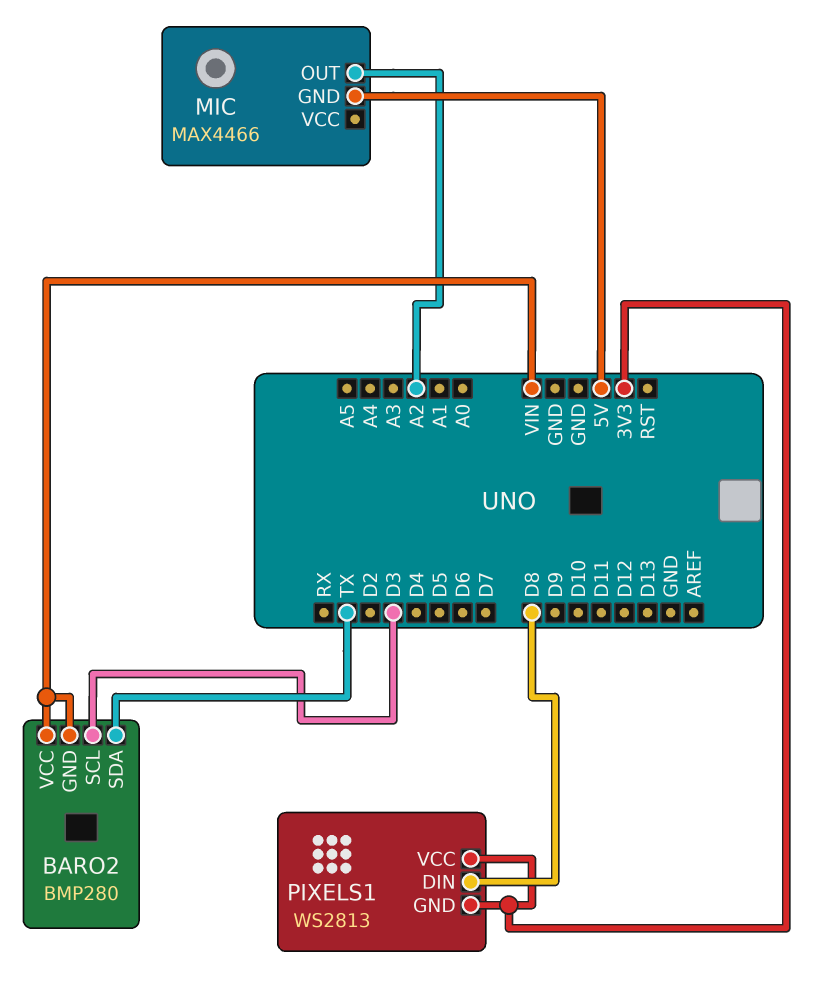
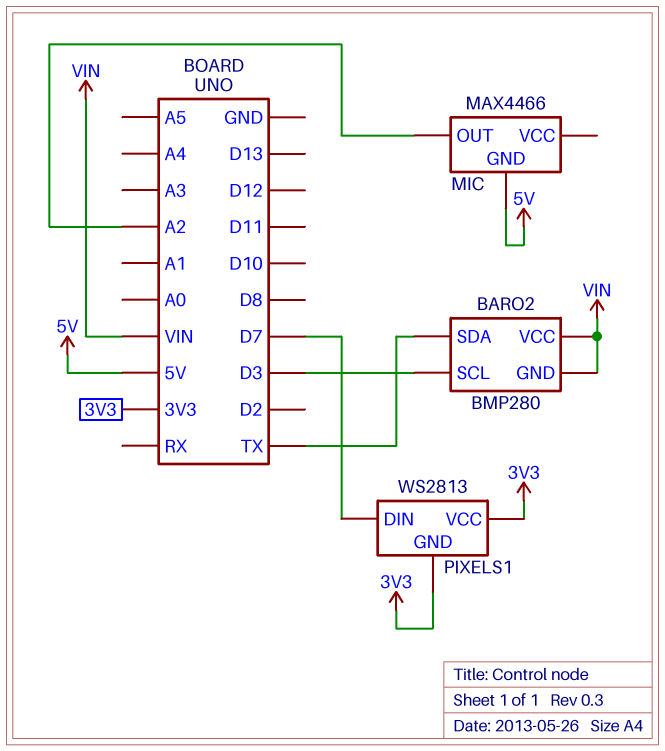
PIXELS1 pin DIN: D8 -> D7

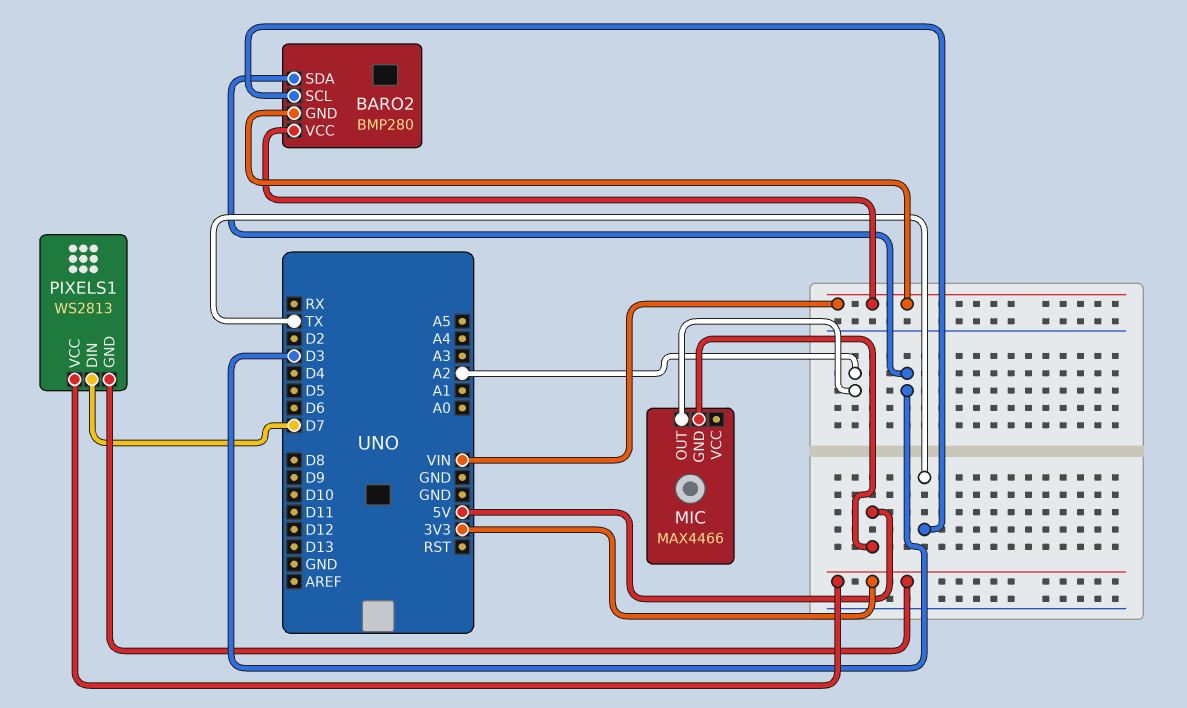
BARO2 pin SCL: D3 -> TX
BARO2 pin SDA: TX -> D3

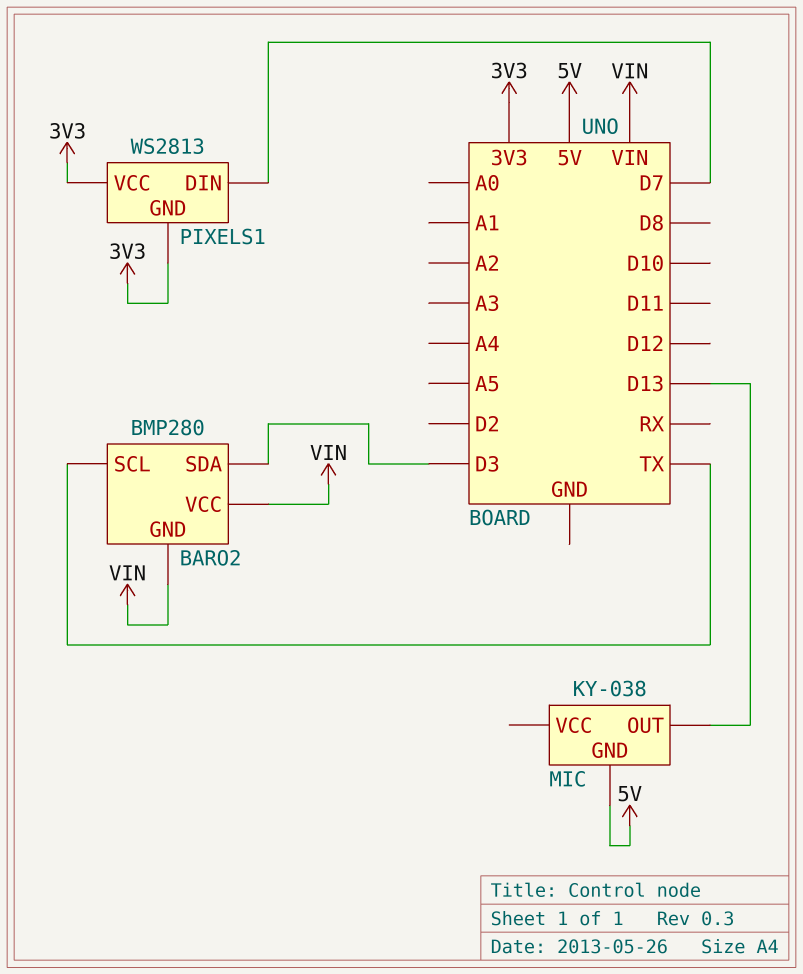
MIC: MAX4466 -> KY-038
MIC pin OUT: A2 -> D13

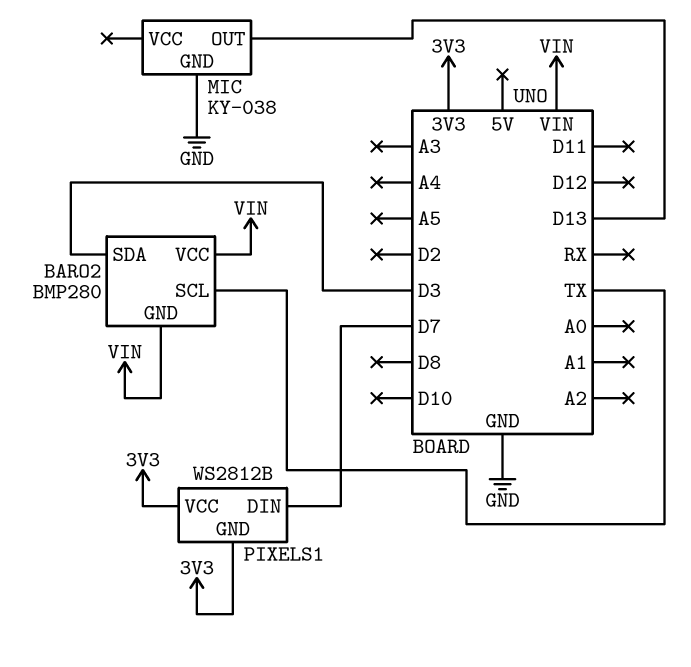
MIC pin GND: 5V -> GND
PIXELS1: WS2813 -> WS2812B

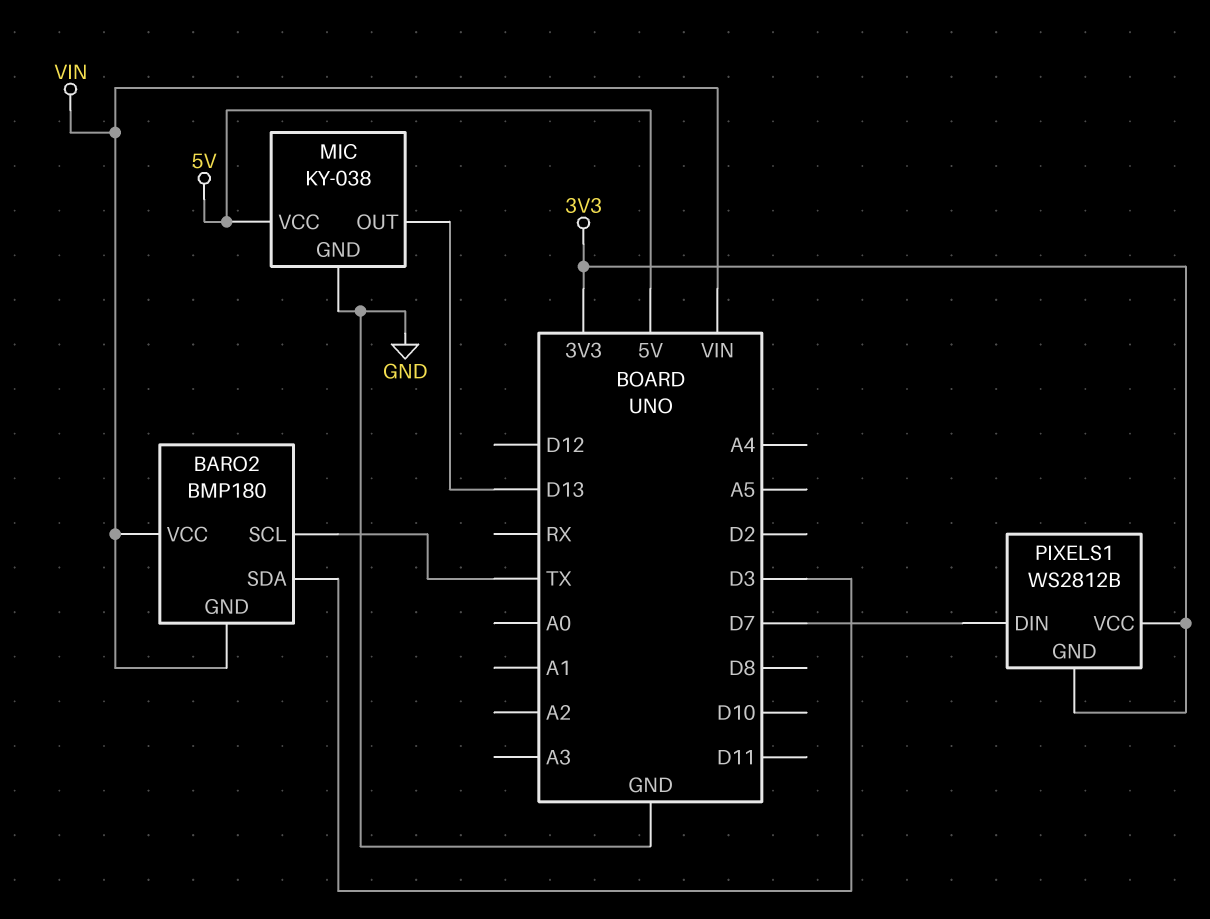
BARO2: BMP280 -> BMP180
MIC pin VCC: none -> 5V

